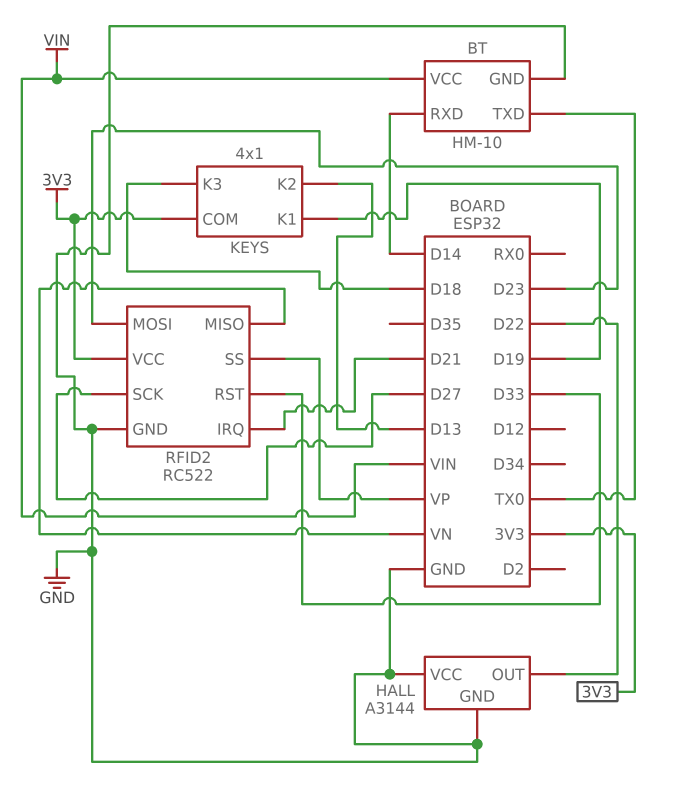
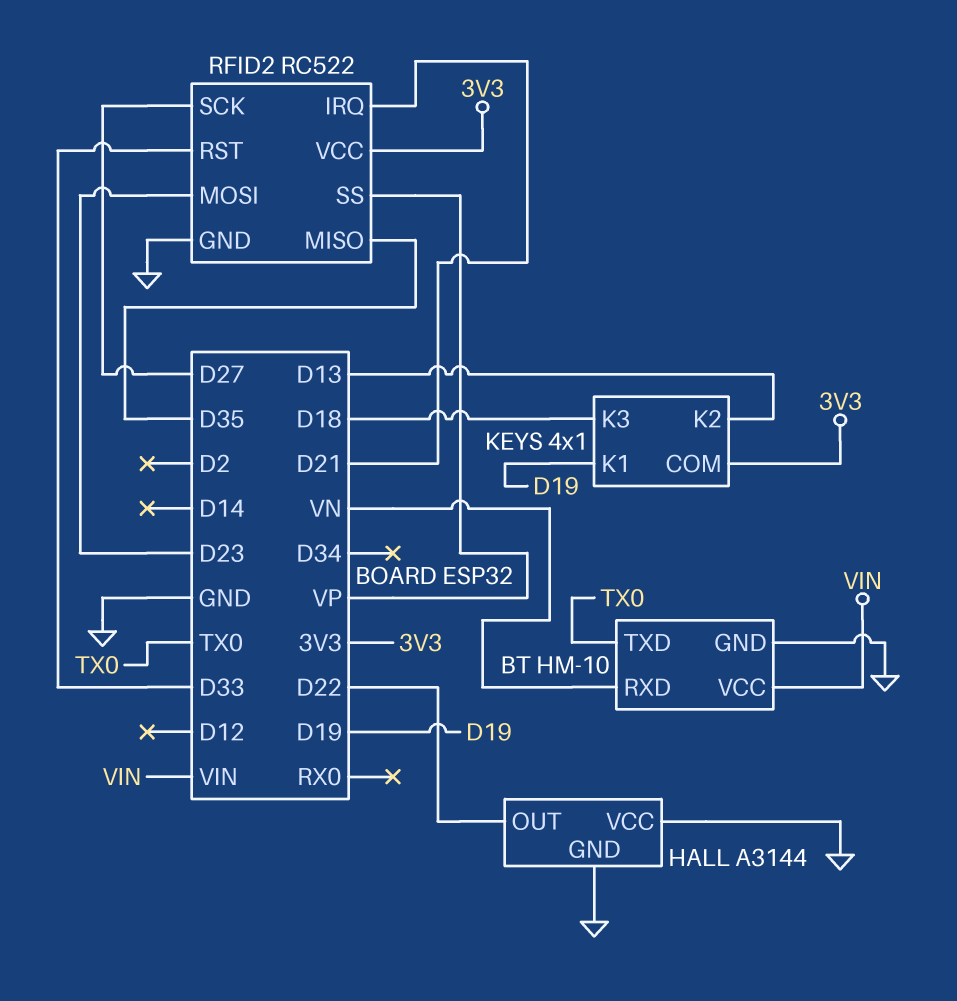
BT pin RXD: D14 -> VN
RFID2 pin MISO: VN -> D35

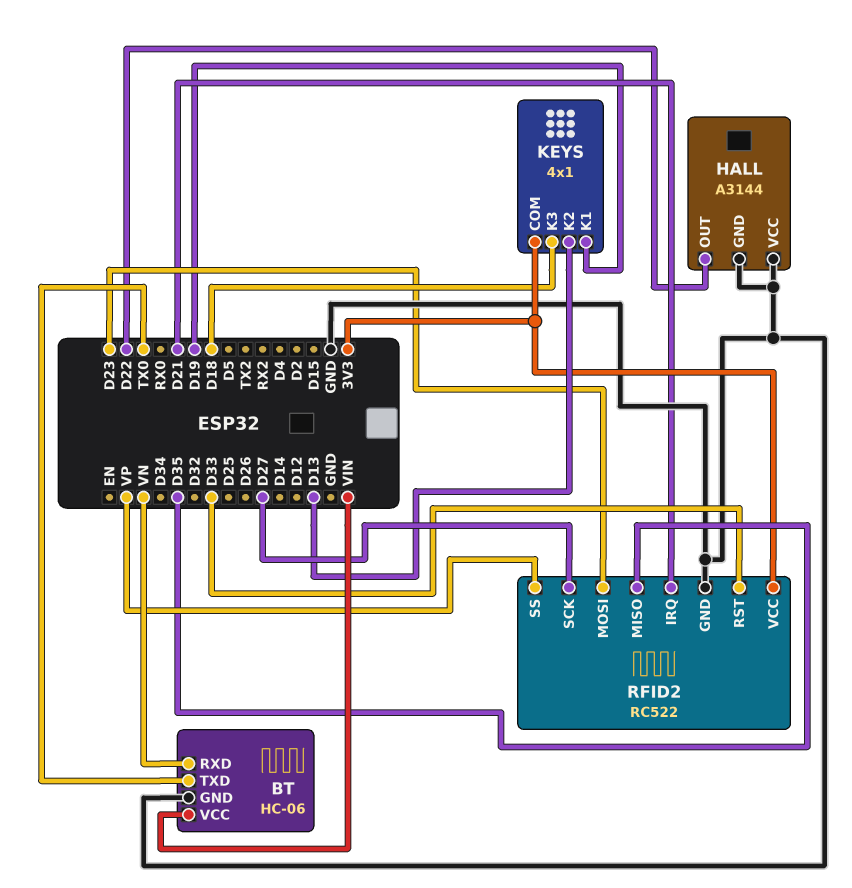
BT: HM-10 -> HC-06

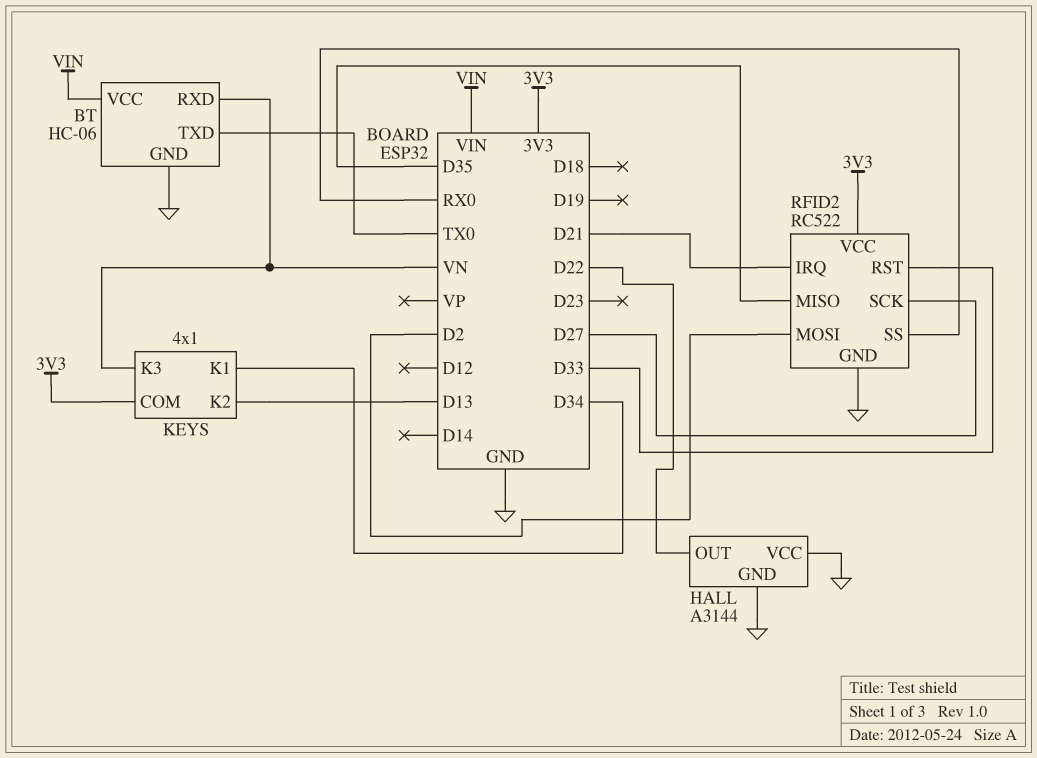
KEYS pin K1: D19 -> D34
KEYS pin K3: D18 -> VN
RFID2 pin MOSI: D23 -> D2
RFID2 pin SS: VP -> RX0

